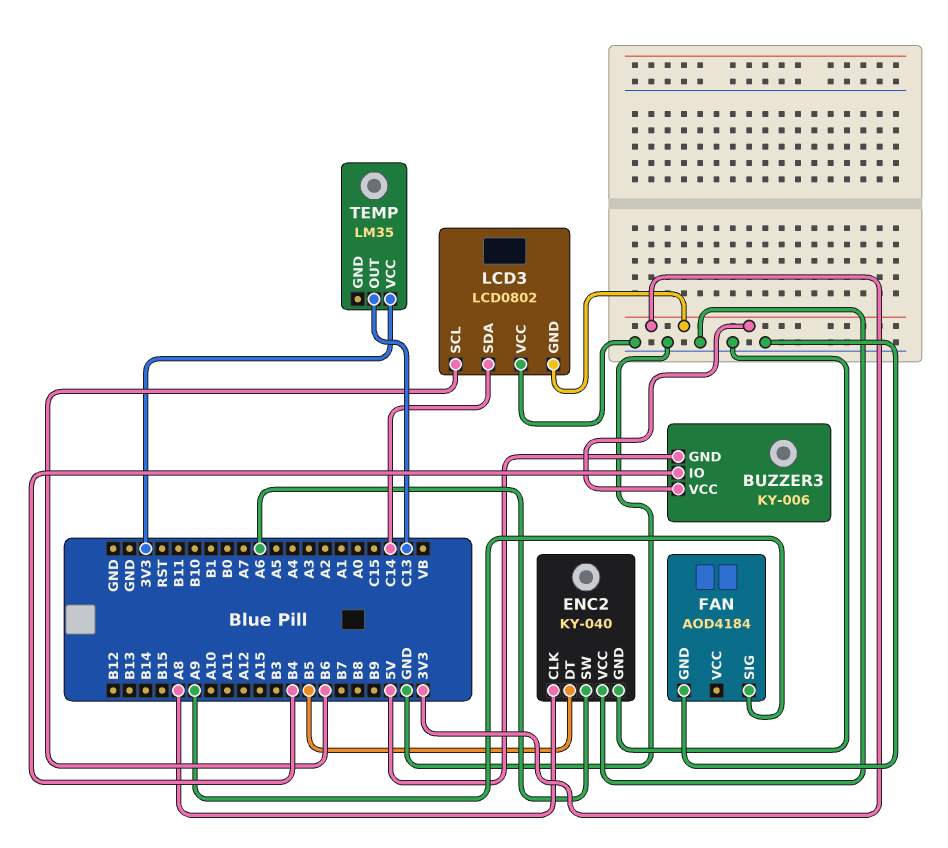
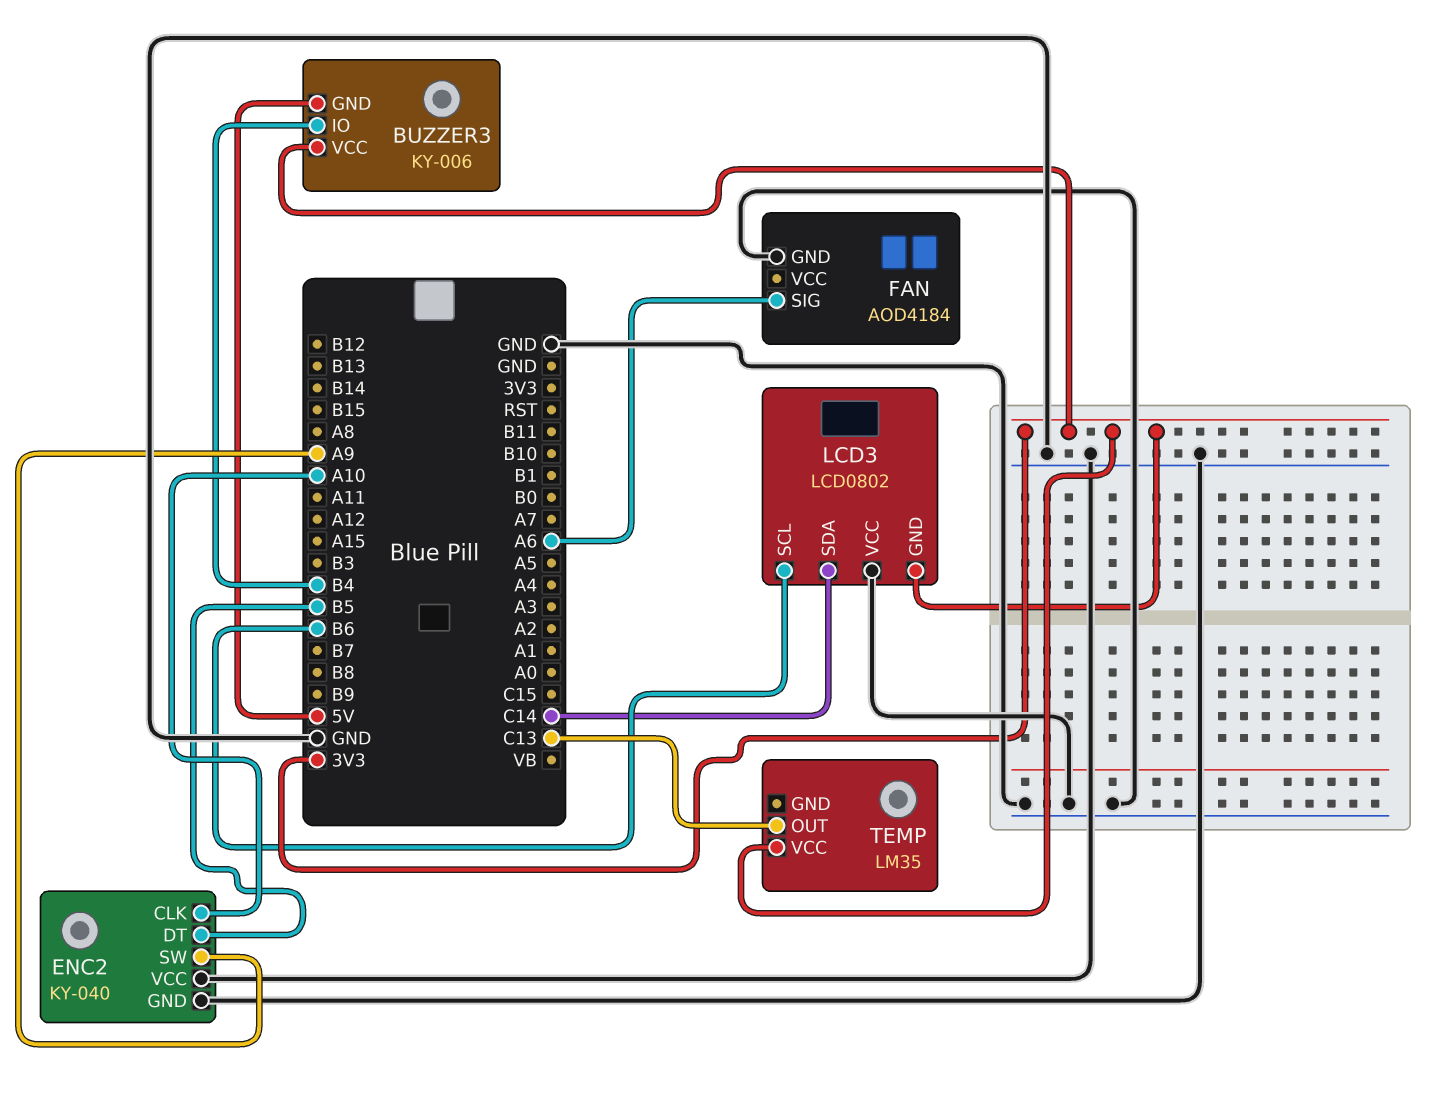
ENC2 pin CLK: A8 -> A10
ENC2 pin SW: A6 -> A9
FAN pin SIG: A9 -> A6

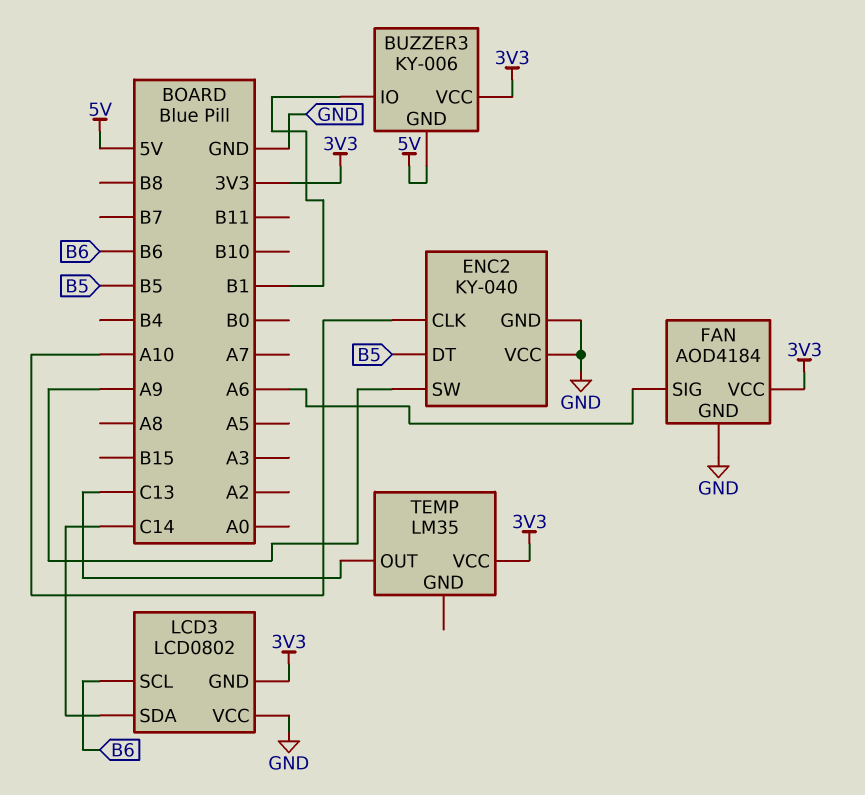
BUZZER3 pin IO: B4 -> B1
FAN pin VCC: none -> 3V3

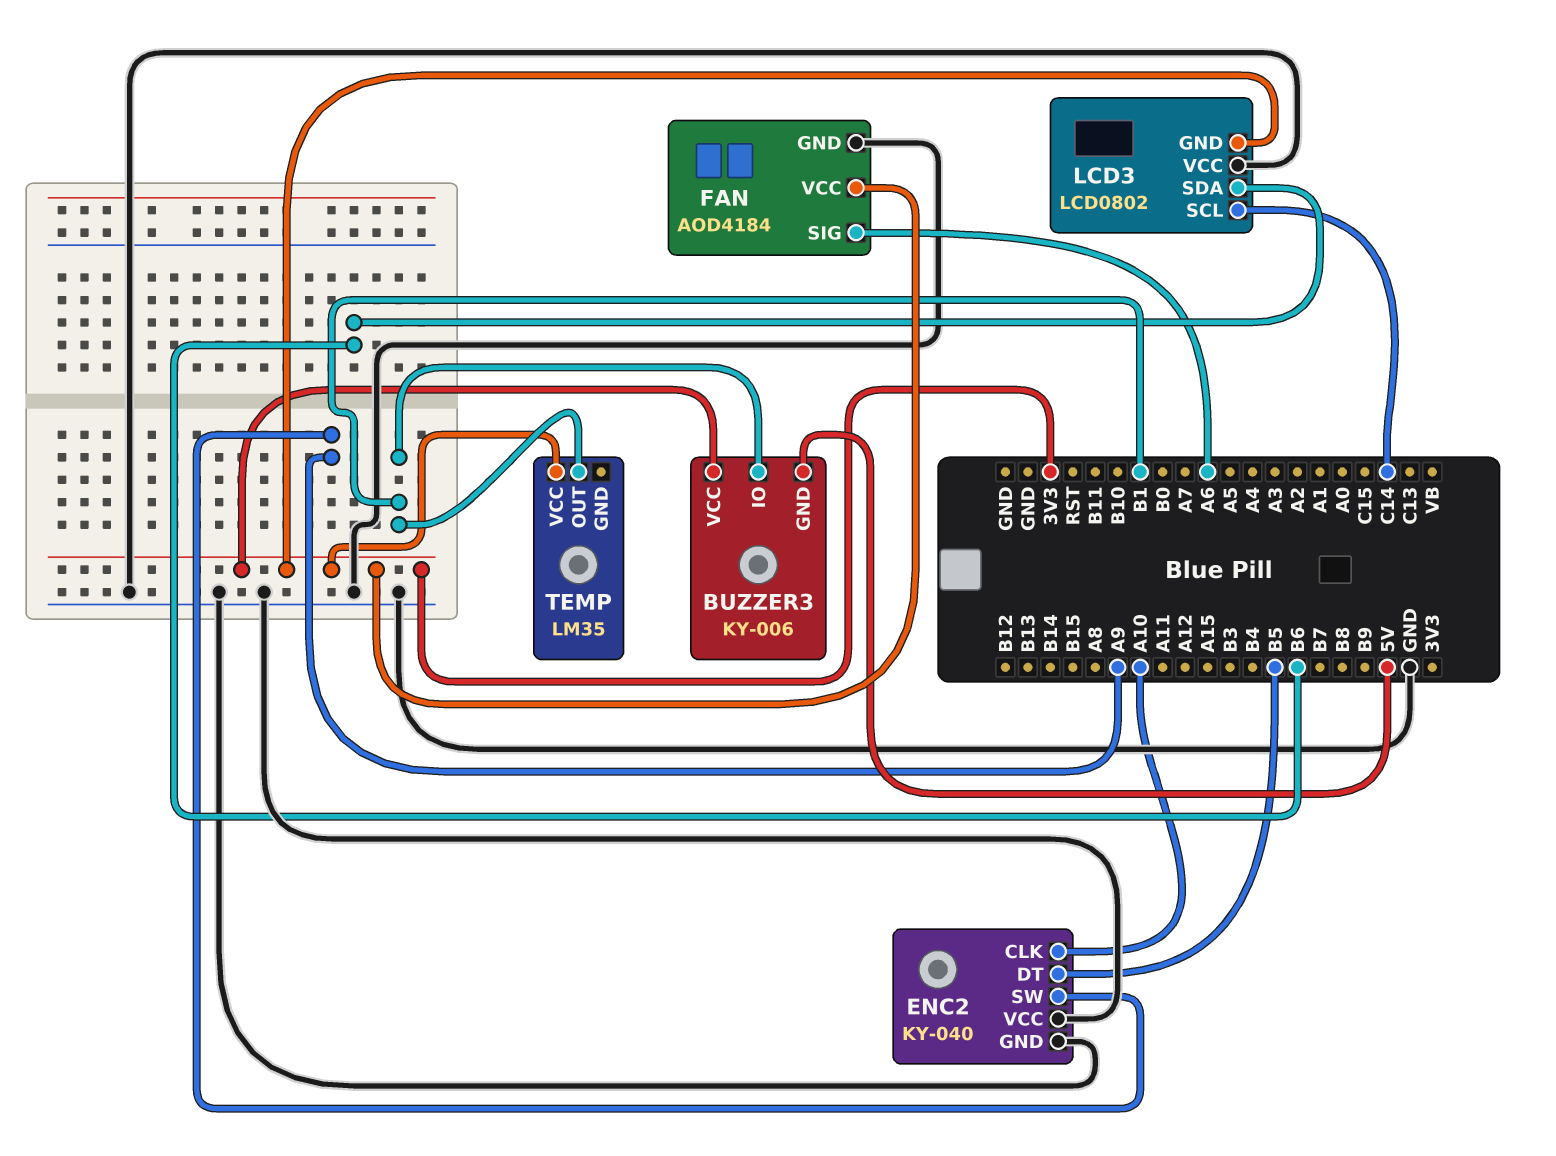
LCD3 pin SCL: B6 -> C14
LCD3 pin SDA: C14 -> B6
TEMP pin OUT: C13 -> B1

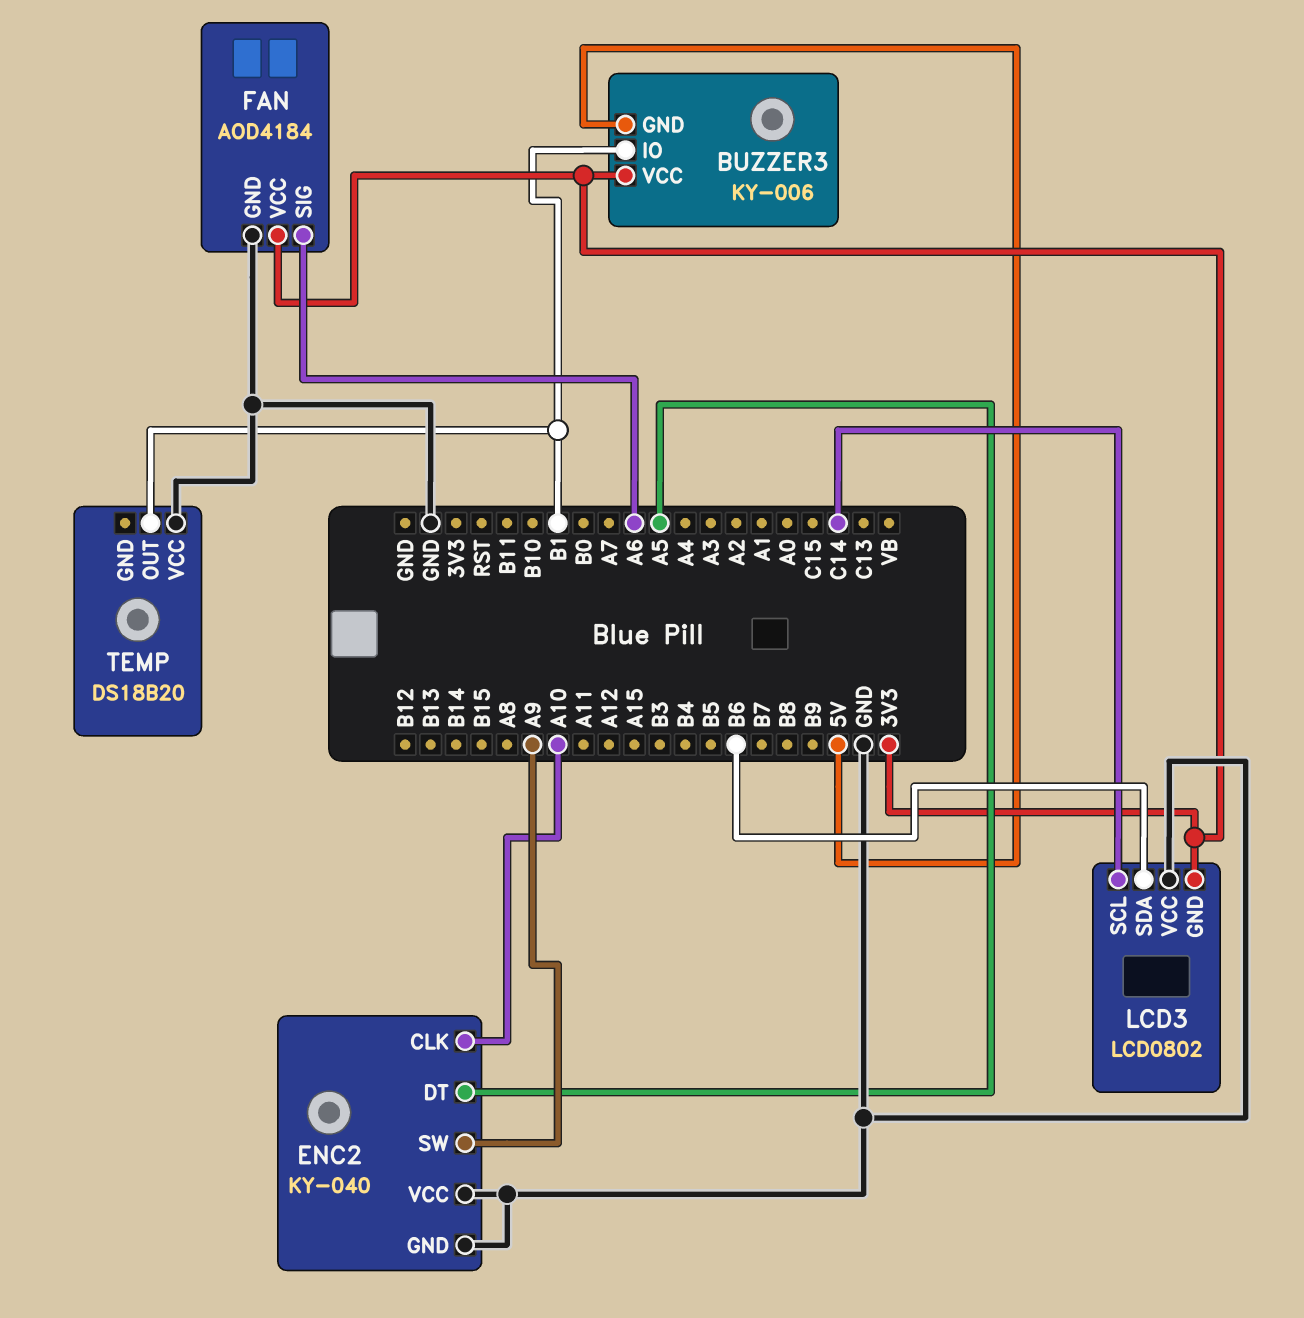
ENC2 pin DT: B5 -> A5
TEMP: LM35 -> DS18B20
TEMP pin VCC: 3V3 -> GND

